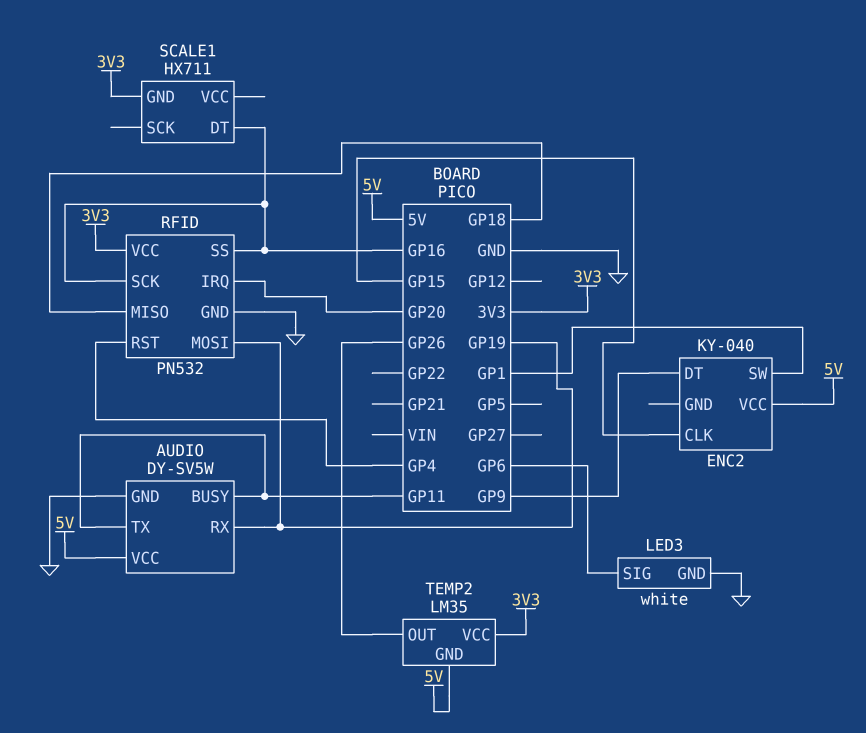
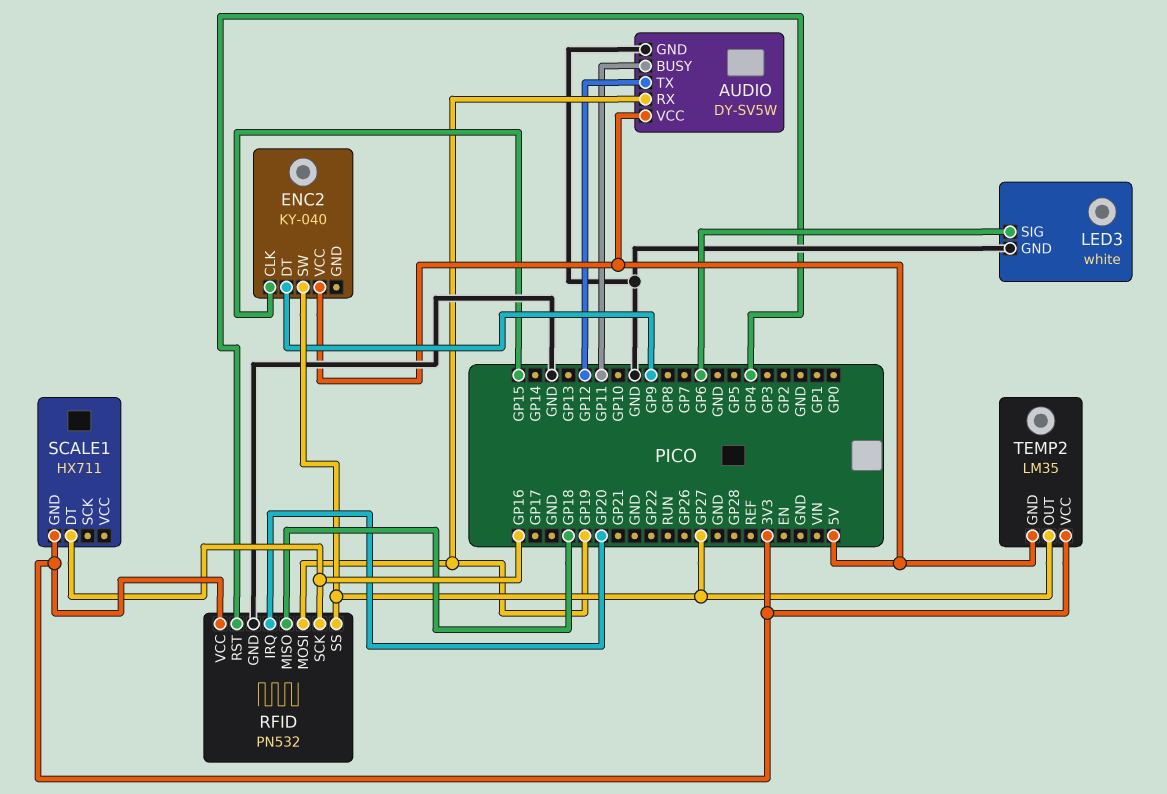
AUDIO pin TX: GP11 -> GP12
ENC2 pin SW: GP1 -> GP27
RFID pin SS: GP16 -> GP27
TEMP2 pin OUT: GP26 -> GP27

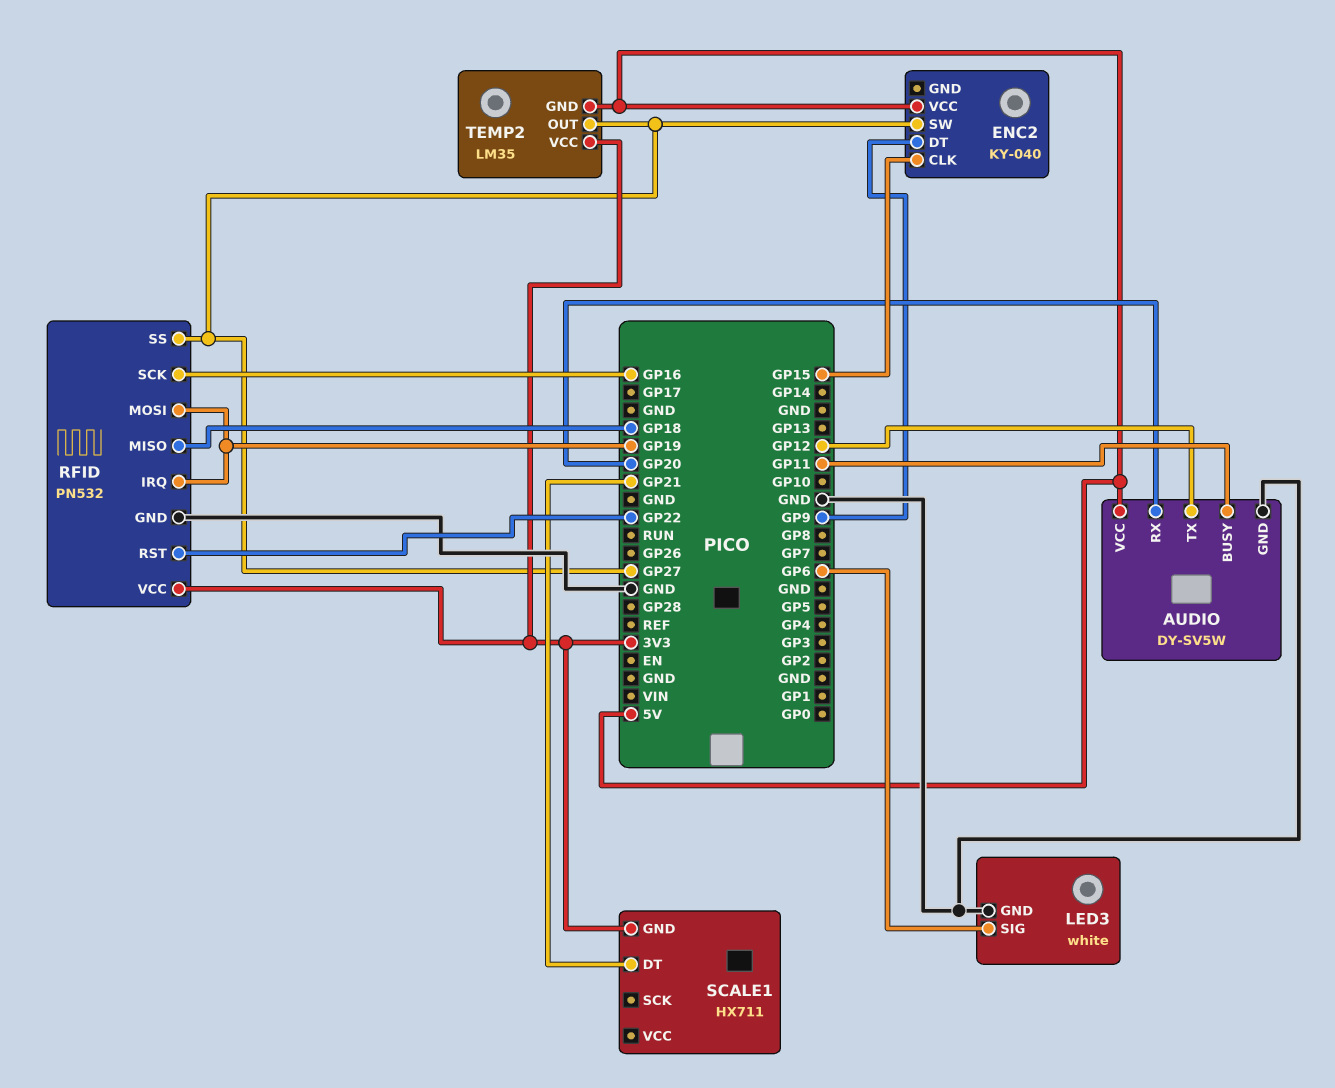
AUDIO pin RX: GP19 -> GP20
RFID pin IRQ: GP20 -> GP19
RFID pin RST: GP4 -> GP22
SCALE1 pin DT: GP16 -> GP21

